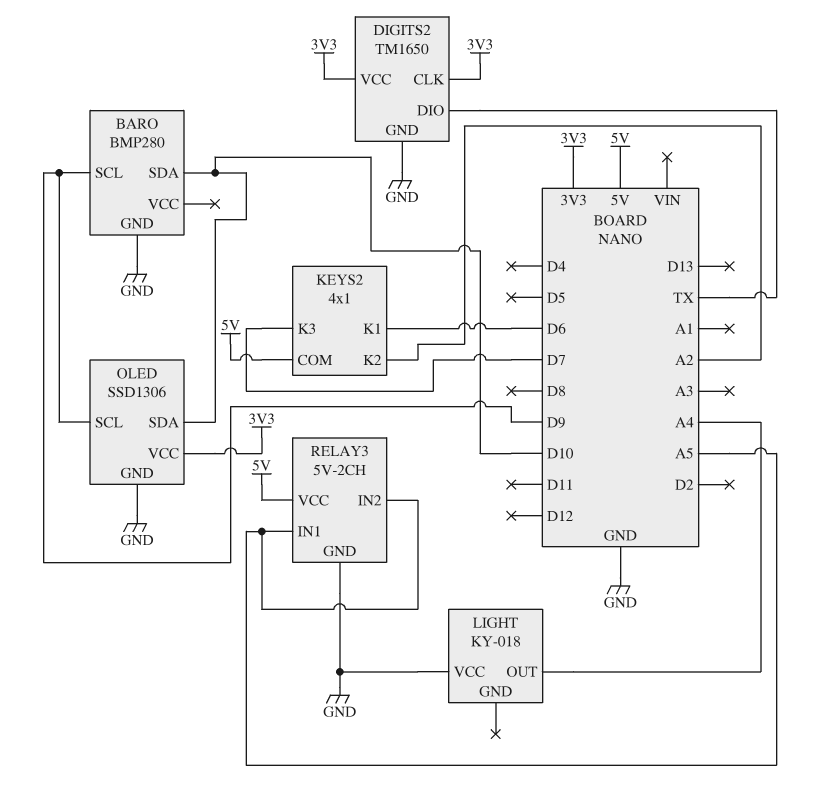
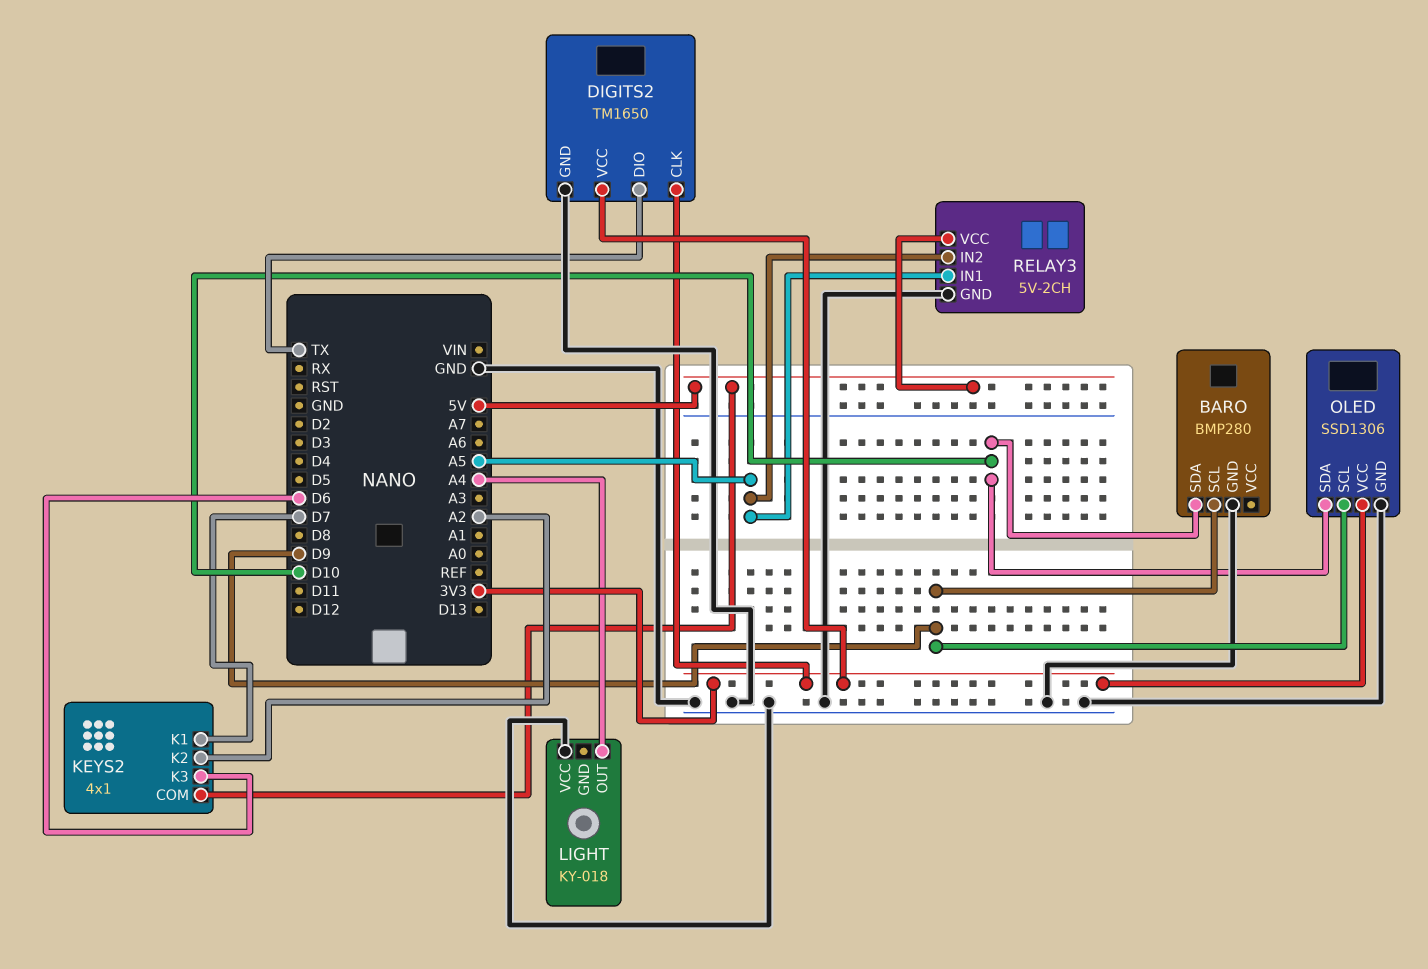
KEYS2 pin K1: D6 -> D7
KEYS2 pin K3: D7 -> D6

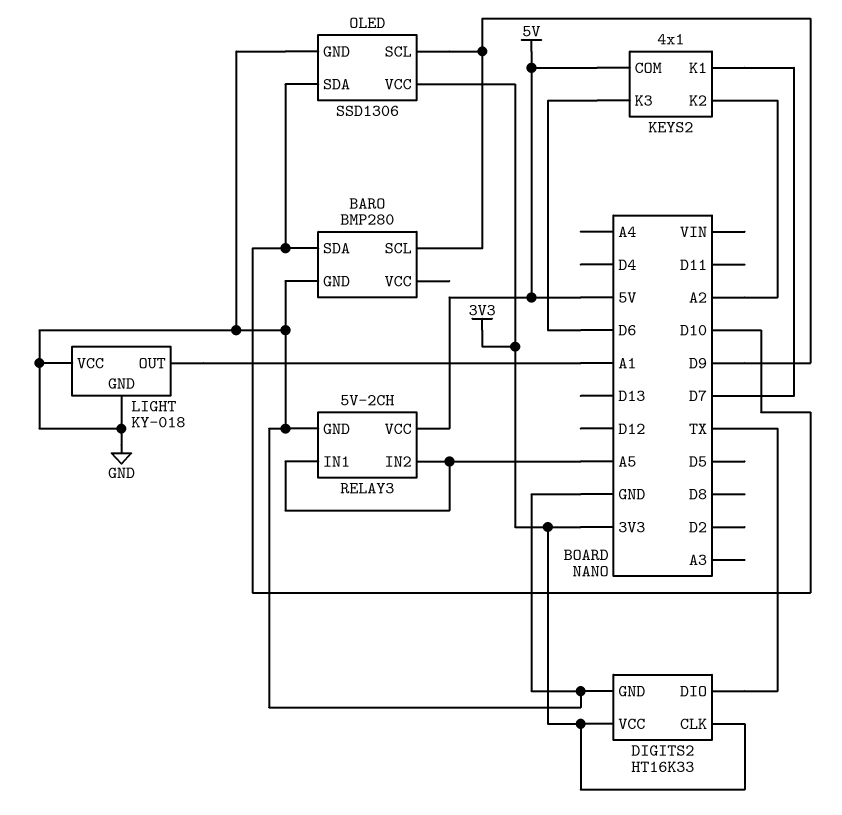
DIGITS2: TM1650 -> HT16K33
LIGHT pin GND: none -> GND
LIGHT pin OUT: A4 -> A1

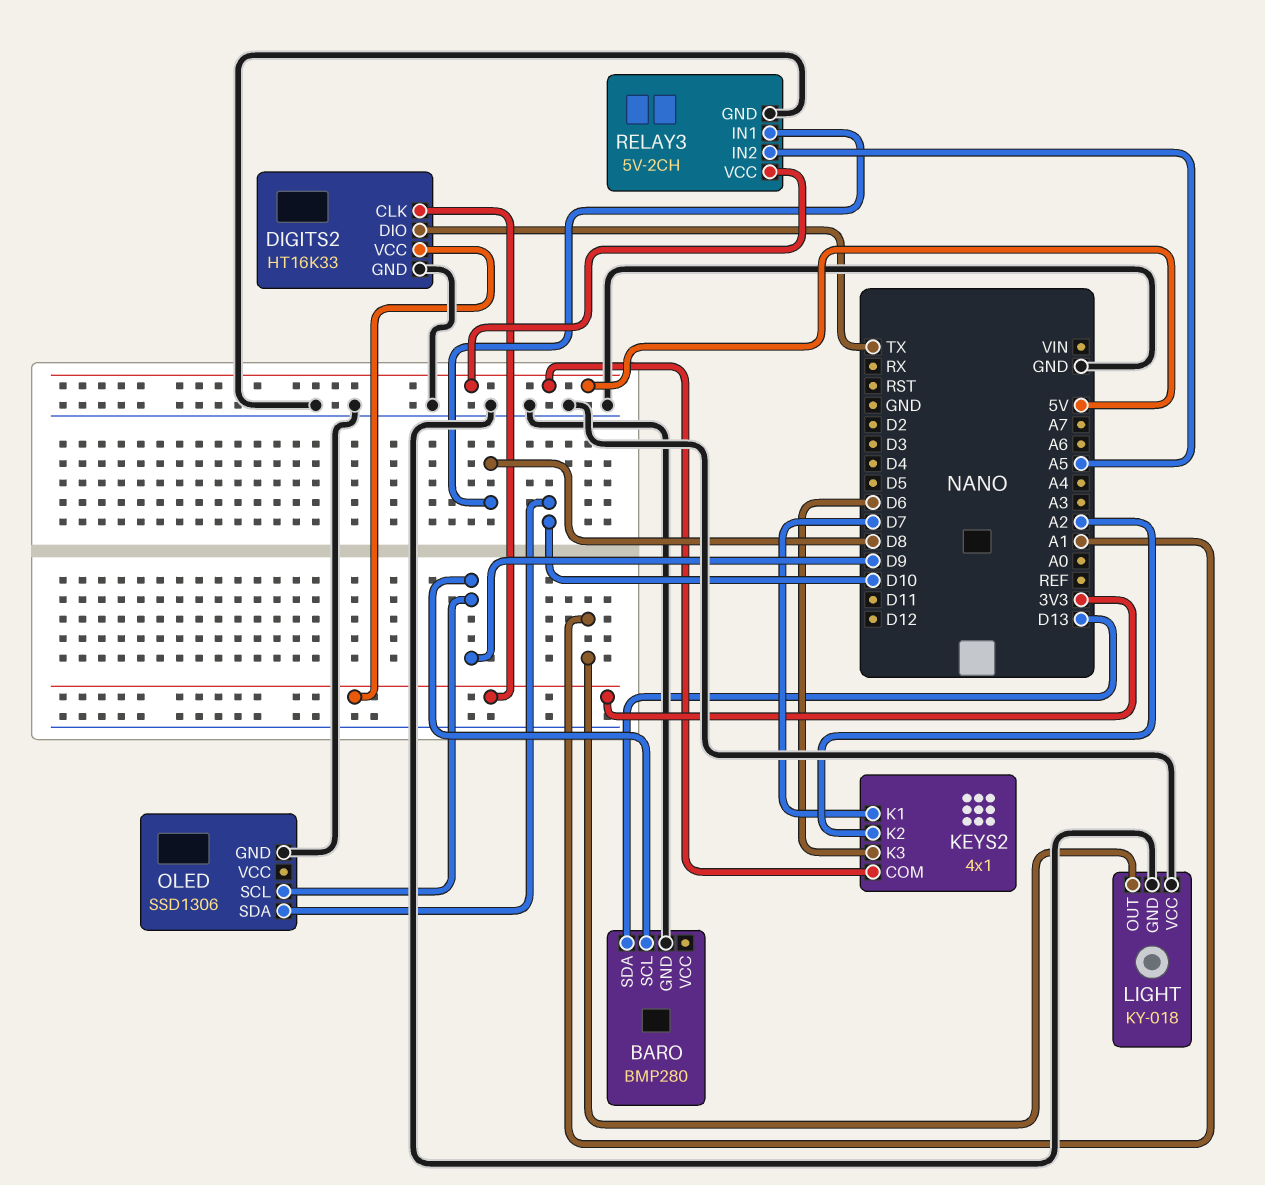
BARO pin SDA: D10 -> D13
OLED pin VCC: 3V3 -> none
RELAY3 pin IN1: A5 -> D8

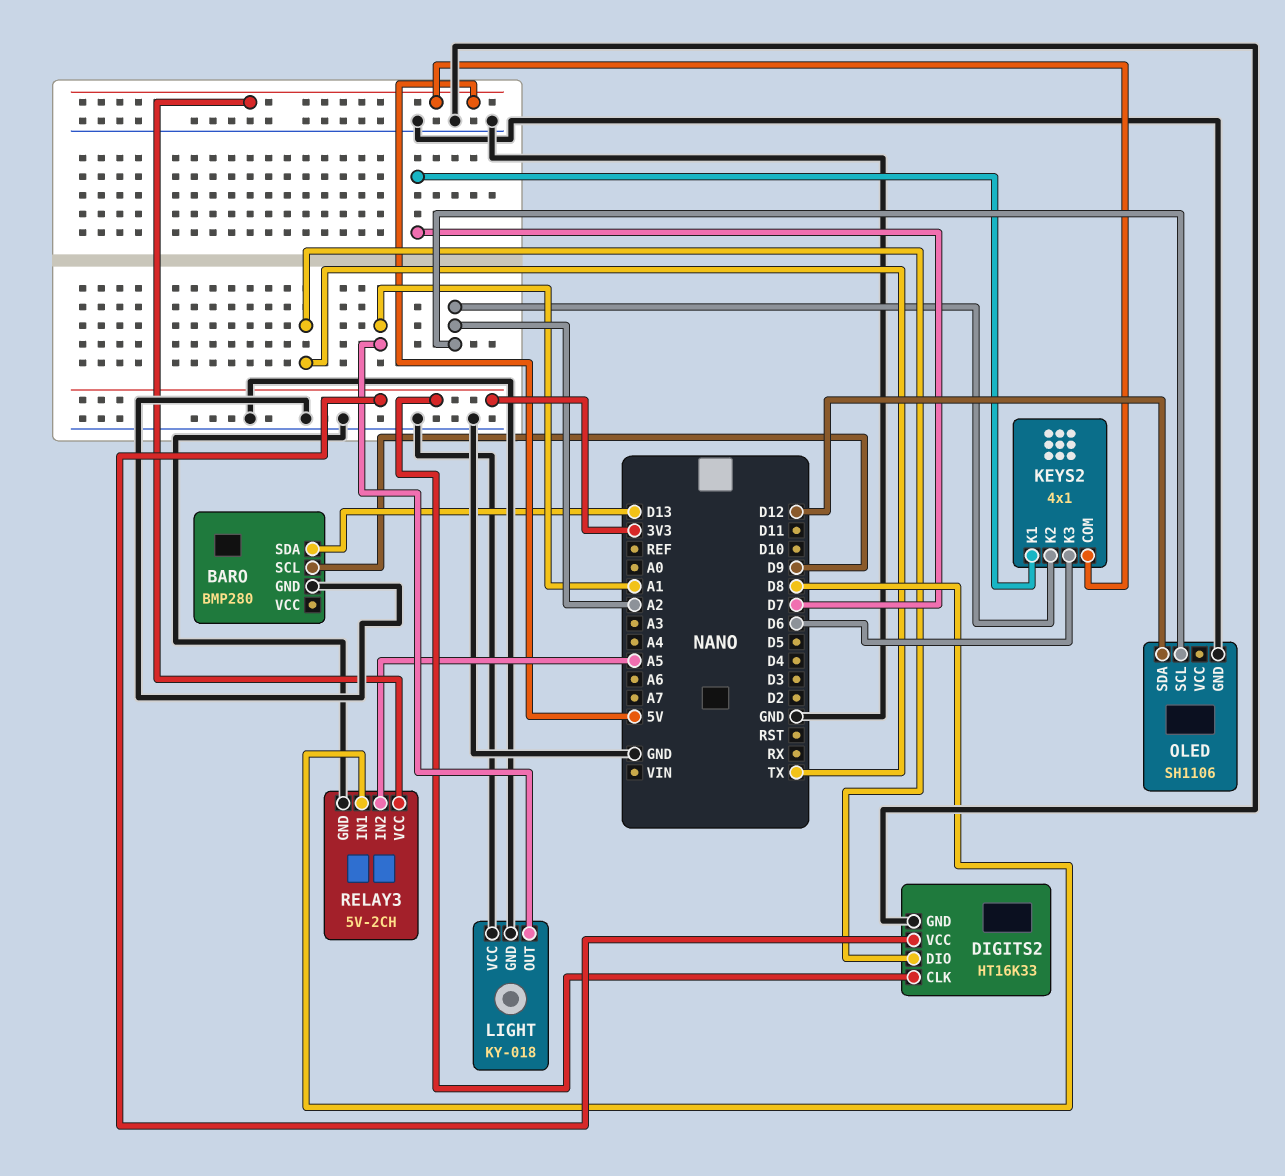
OLED: SSD1306 -> SH1106
OLED pin SCL: D9 -> A2
OLED pin SDA: D10 -> D12

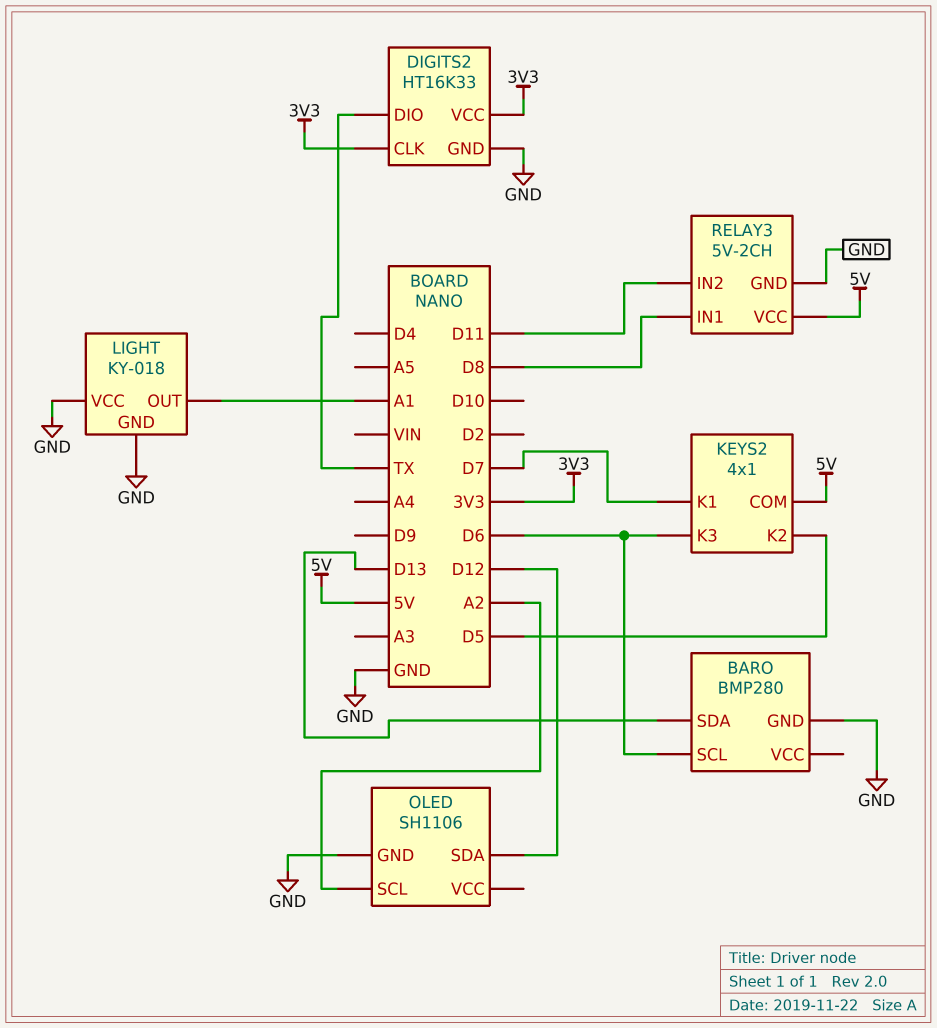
BARO pin SCL: D9 -> D6
KEYS2 pin K2: A2 -> D5
RELAY3 pin IN2: A5 -> D11

